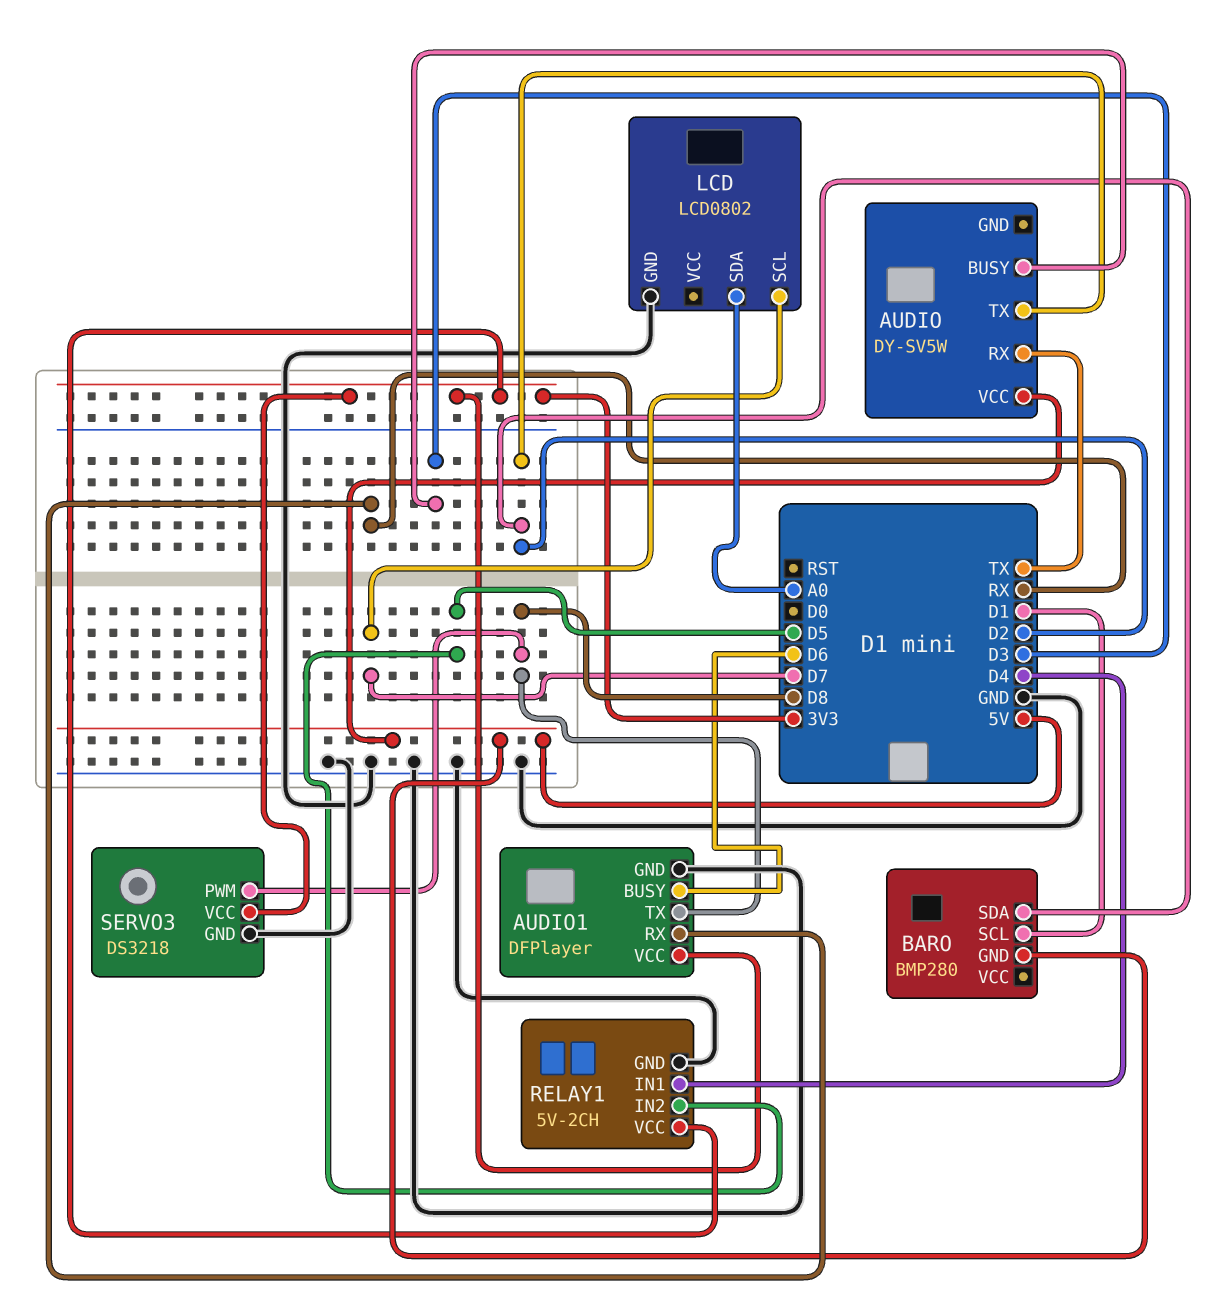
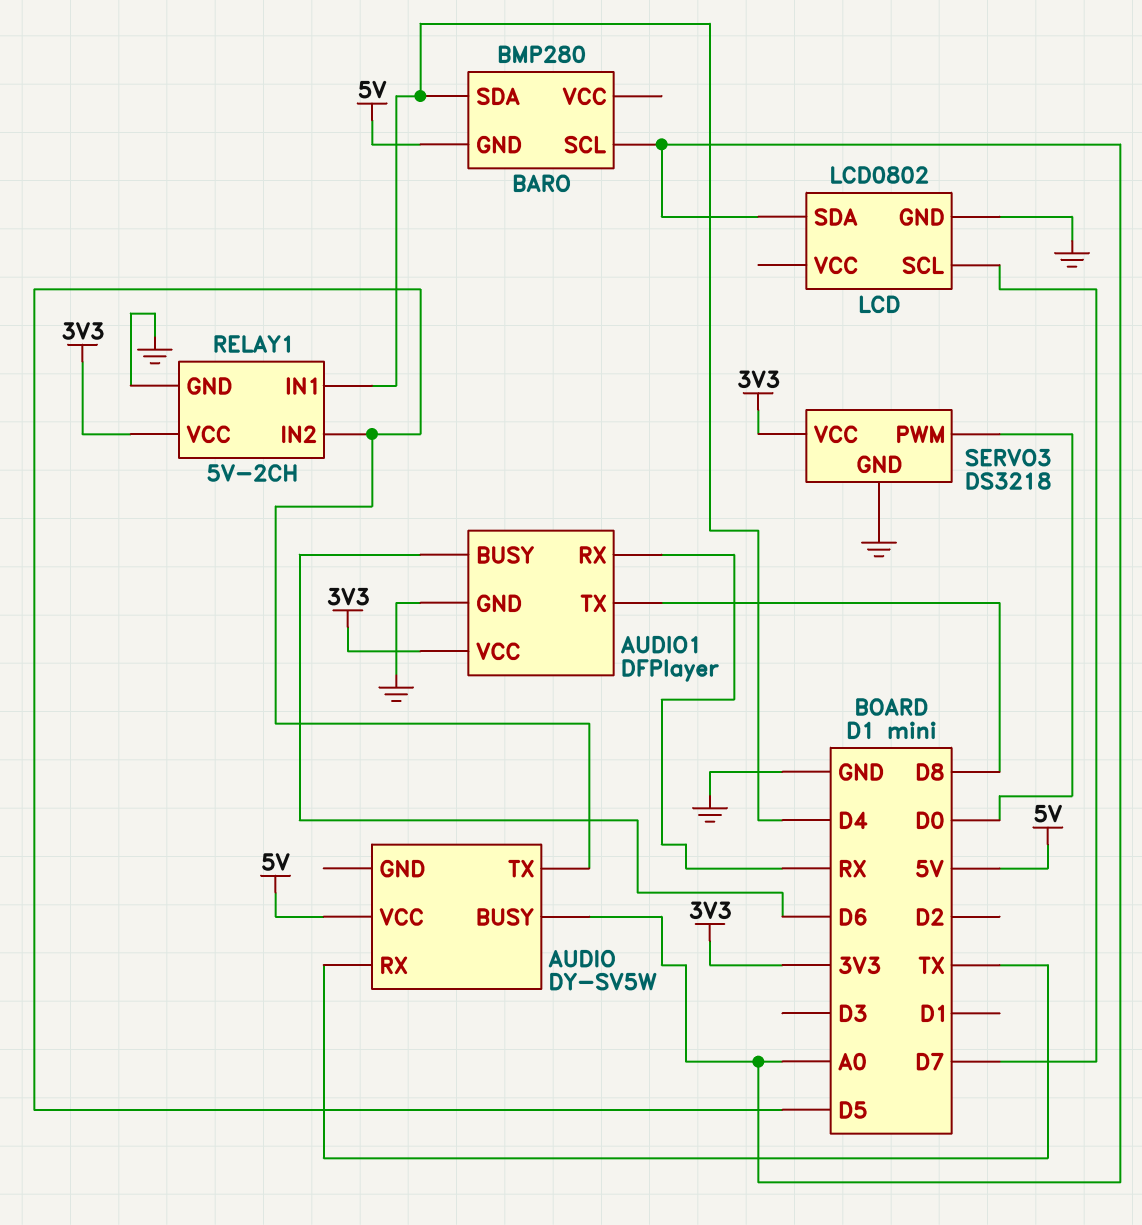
AUDIO pin BUSY: D3 -> A0
AUDIO pin TX: D2 -> D5
BARO pin SCL: D1 -> A0
BARO pin SDA: D2 -> D4
SERVO3 pin PWM: D8 -> D0

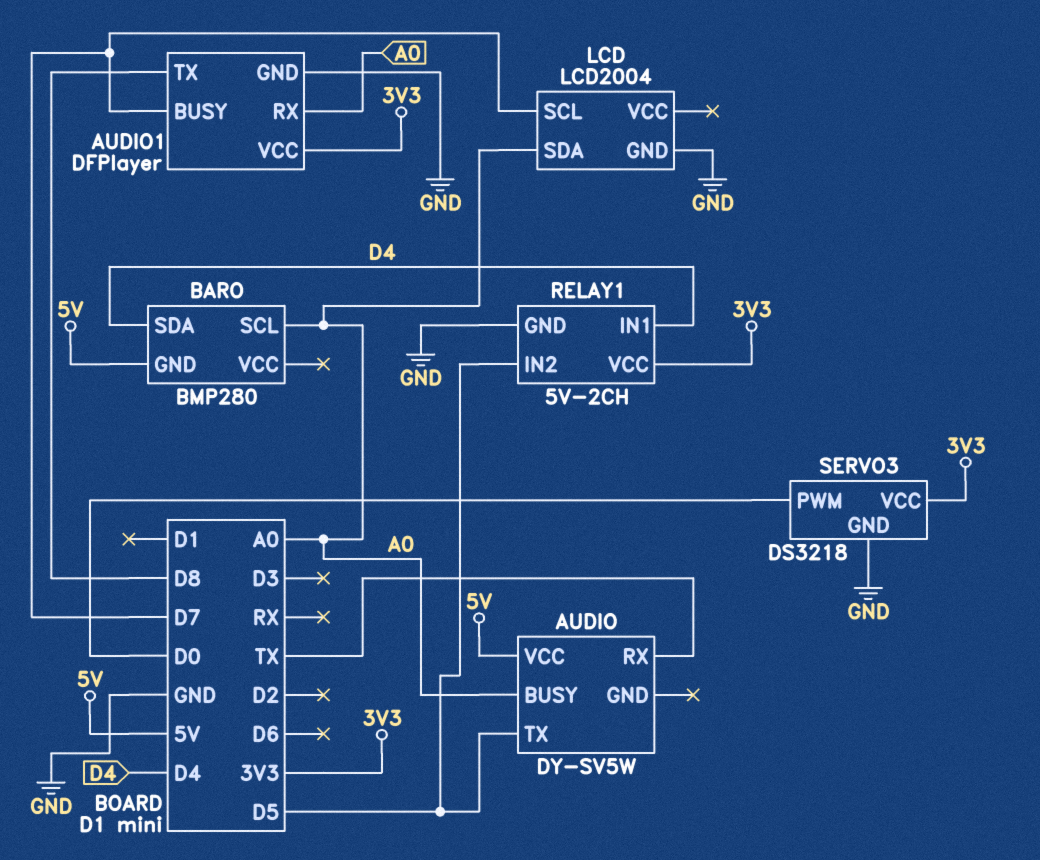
AUDIO1 pin BUSY: D6 -> D7
AUDIO1 pin RX: RX -> A0
LCD: LCD0802 -> LCD2004

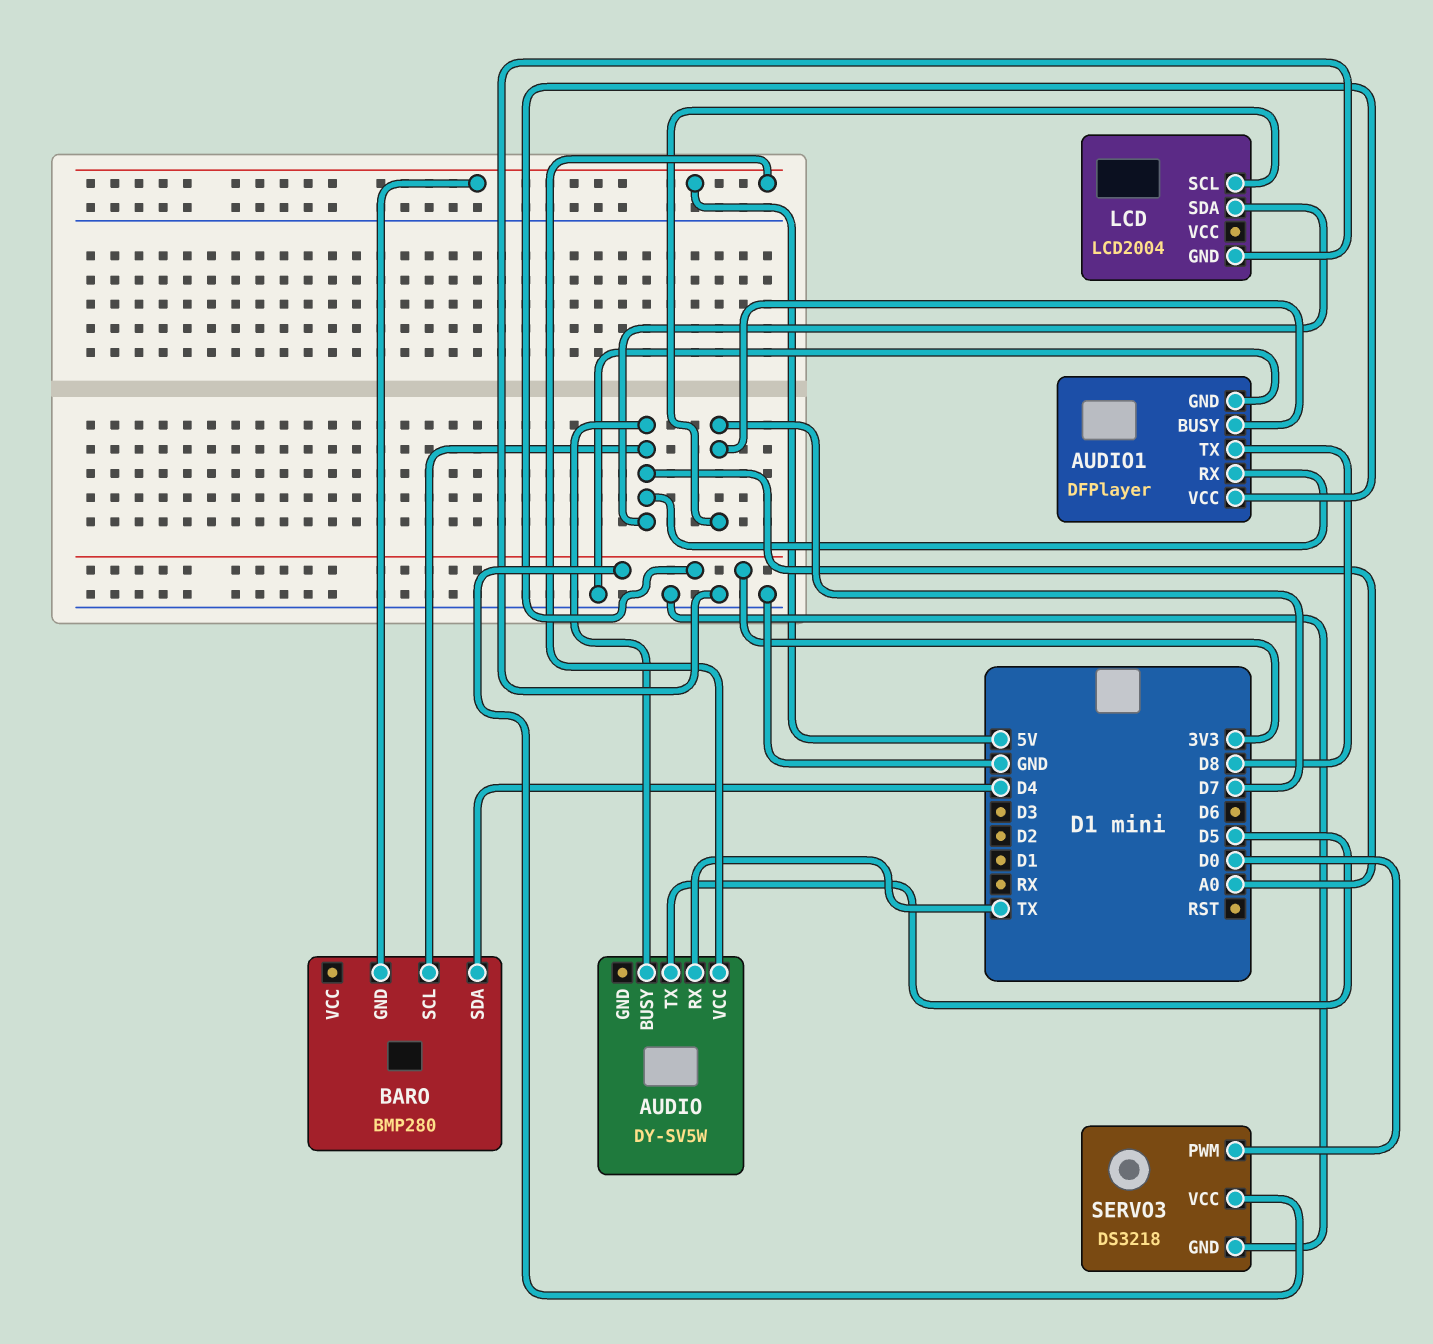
RELAY1: 5V-2CH -> none
RELAY1 pin GND: GND -> none
RELAY1 pin IN1: D4 -> none
RELAY1 pin IN2: D5 -> none
RELAY1 pin VCC: 3V3 -> none

